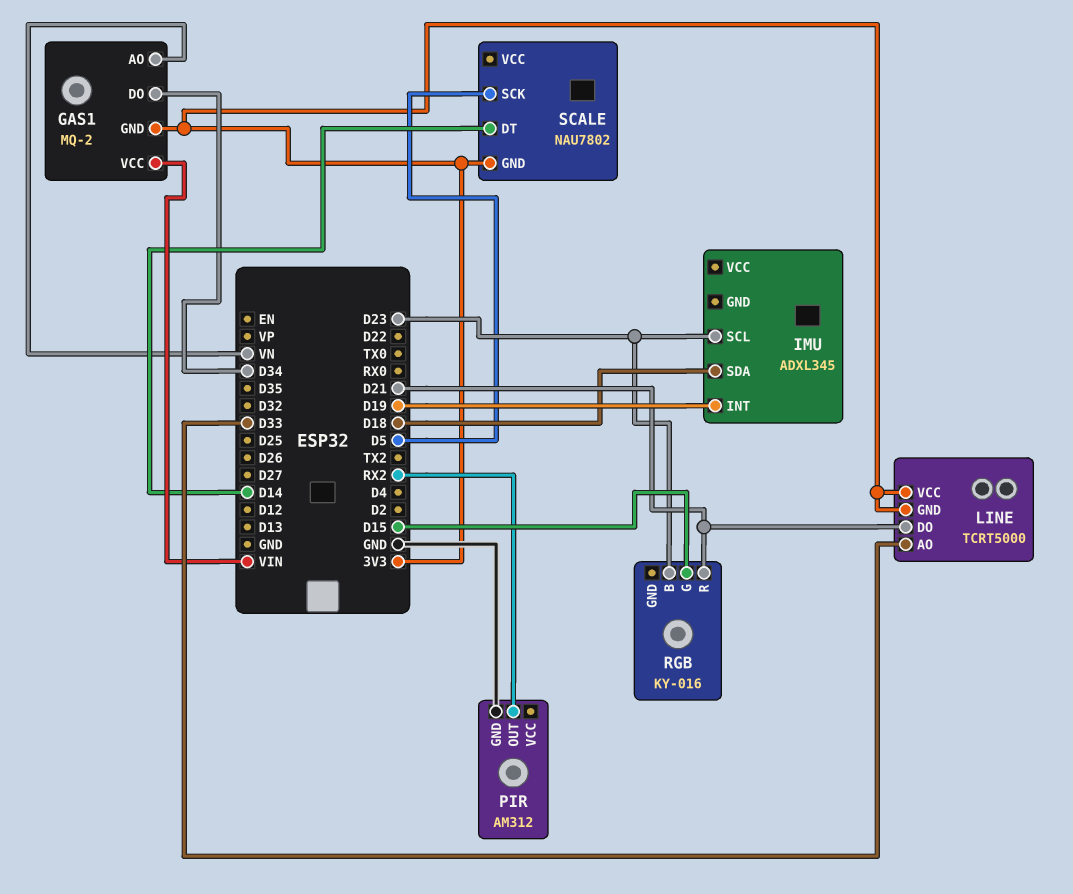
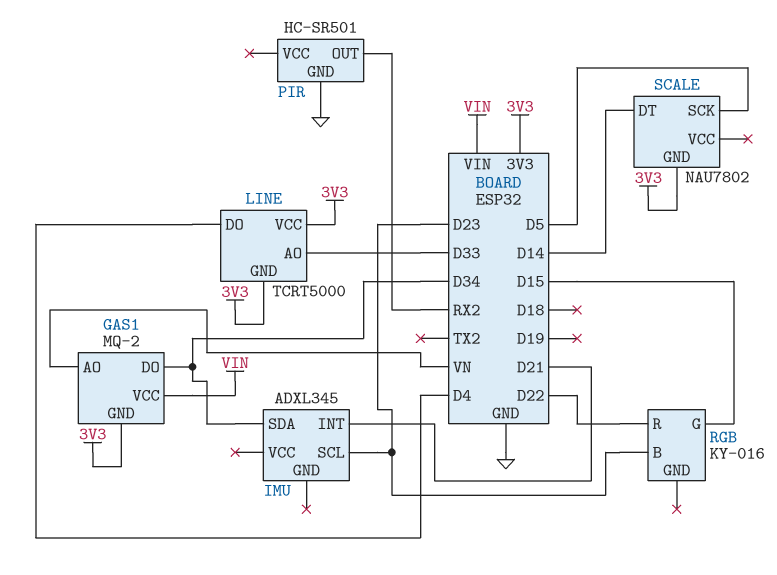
IMU pin INT: D19 -> D21
IMU pin SDA: D18 -> D34
LINE pin DO: D21 -> D4
PIR: AM312 -> HC-SR501
RGB pin R: D21 -> D22

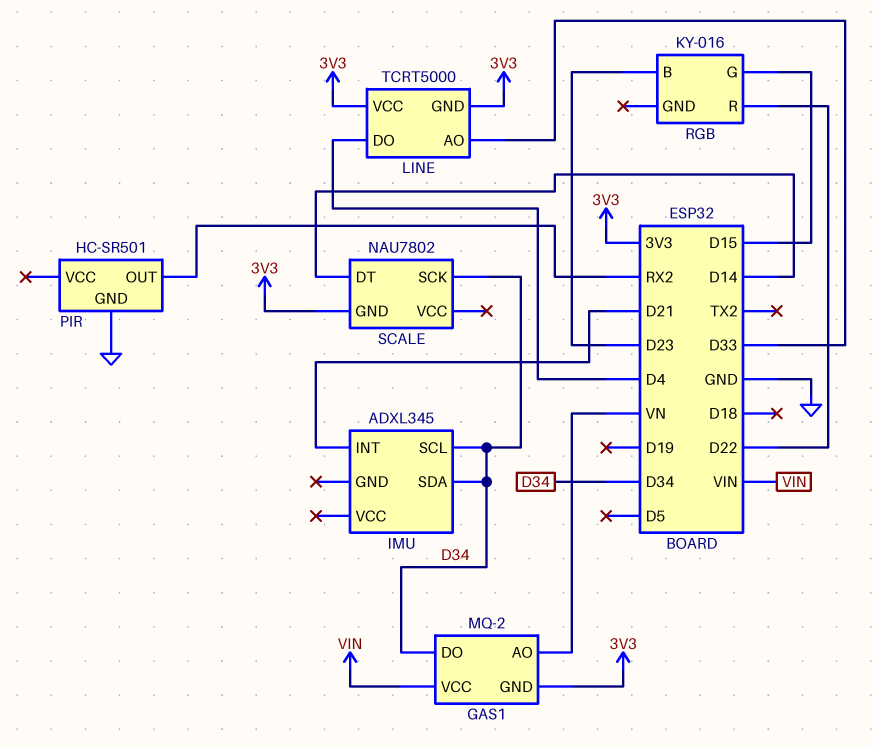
IMU pin SCL: D23 -> D34
SCALE pin SCK: D5 -> D34

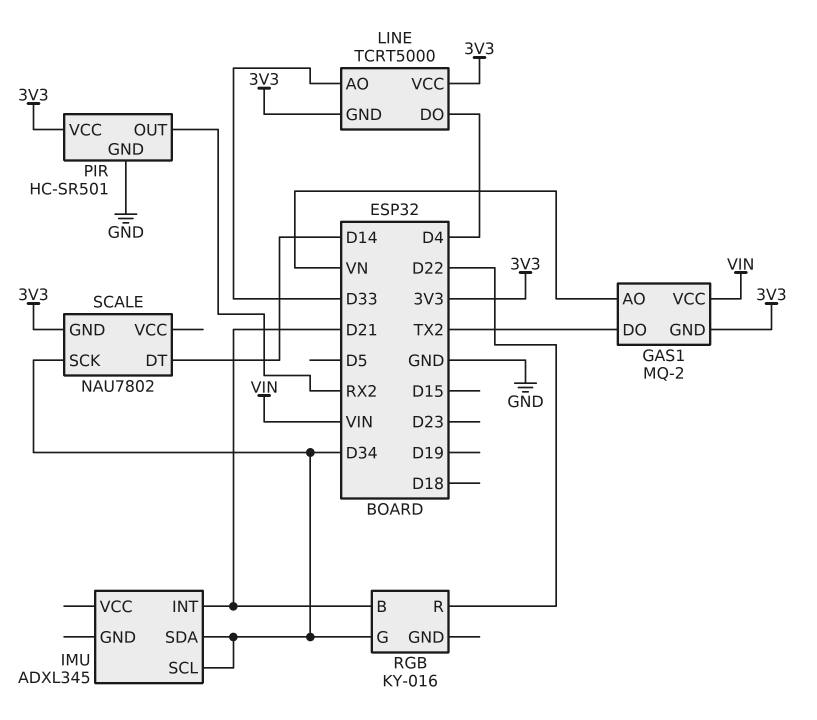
GAS1 pin DO: D34 -> TX2
PIR pin VCC: none -> 3V3
RGB pin B: D23 -> D21
RGB pin G: D15 -> D34

